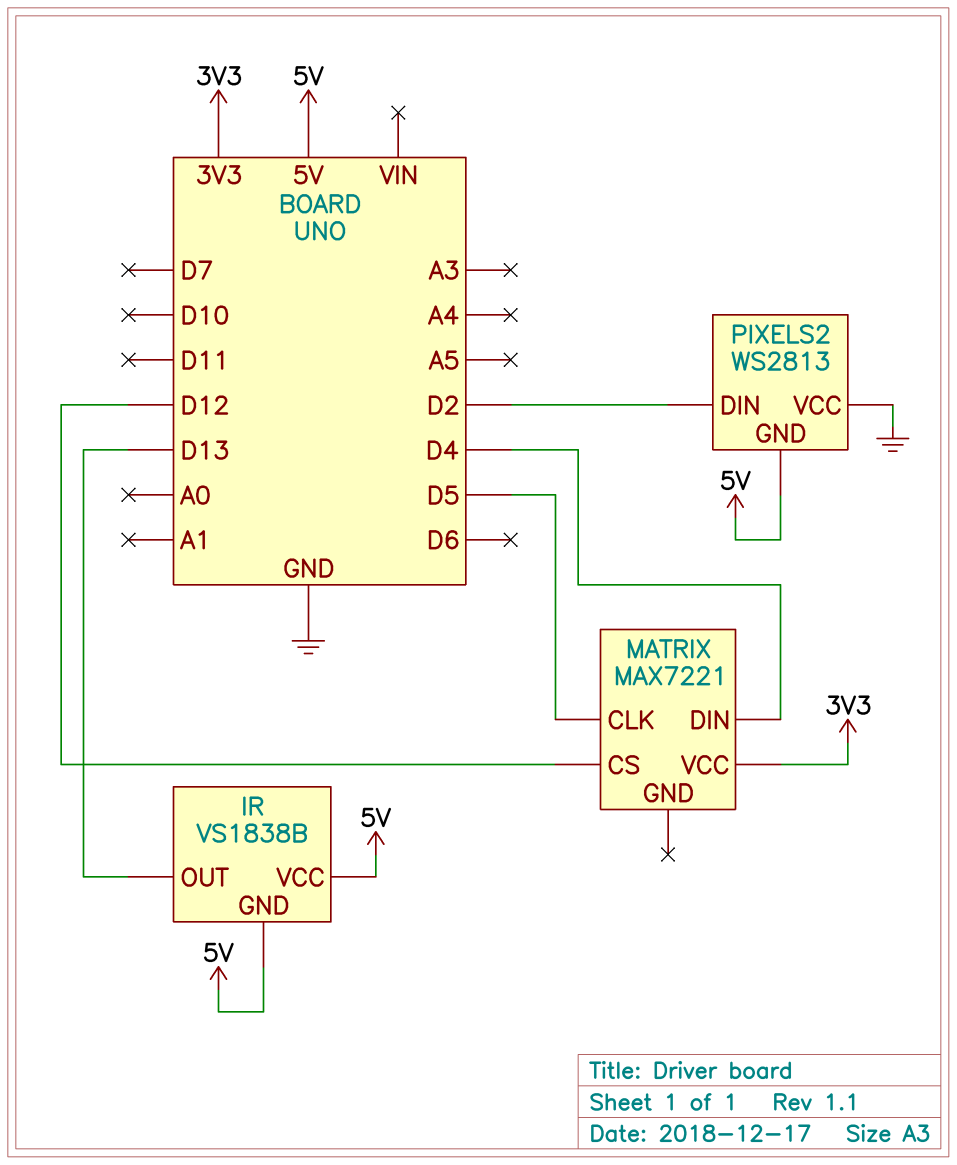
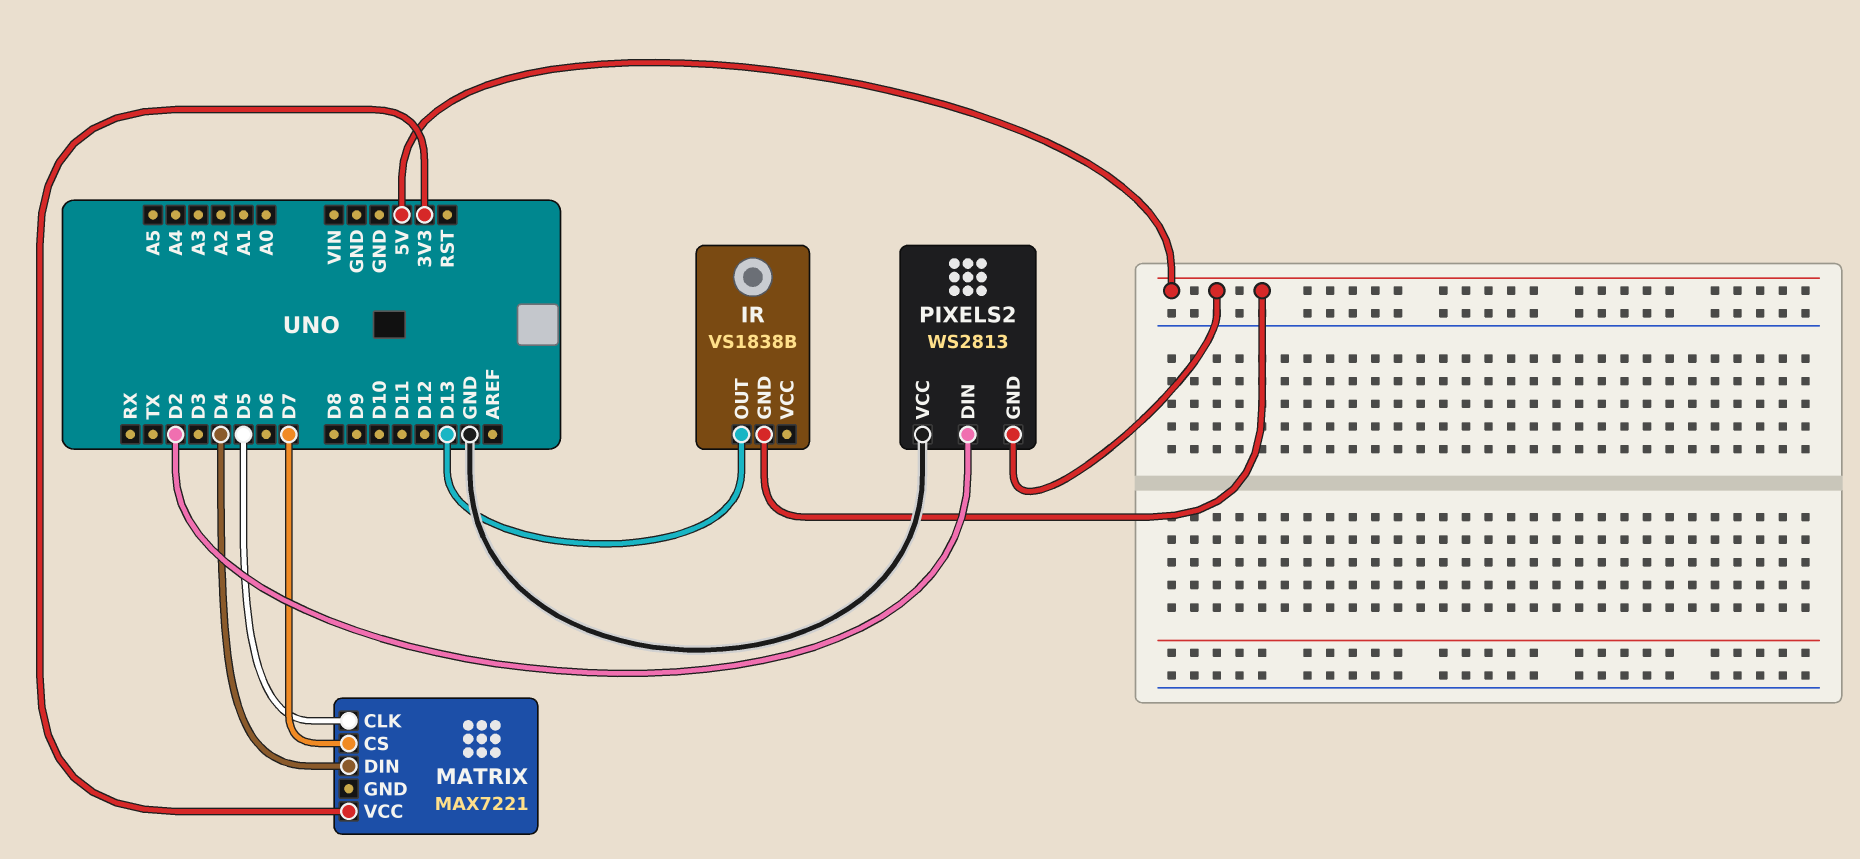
IR pin VCC: 5V -> none
MATRIX pin CS: D12 -> D7

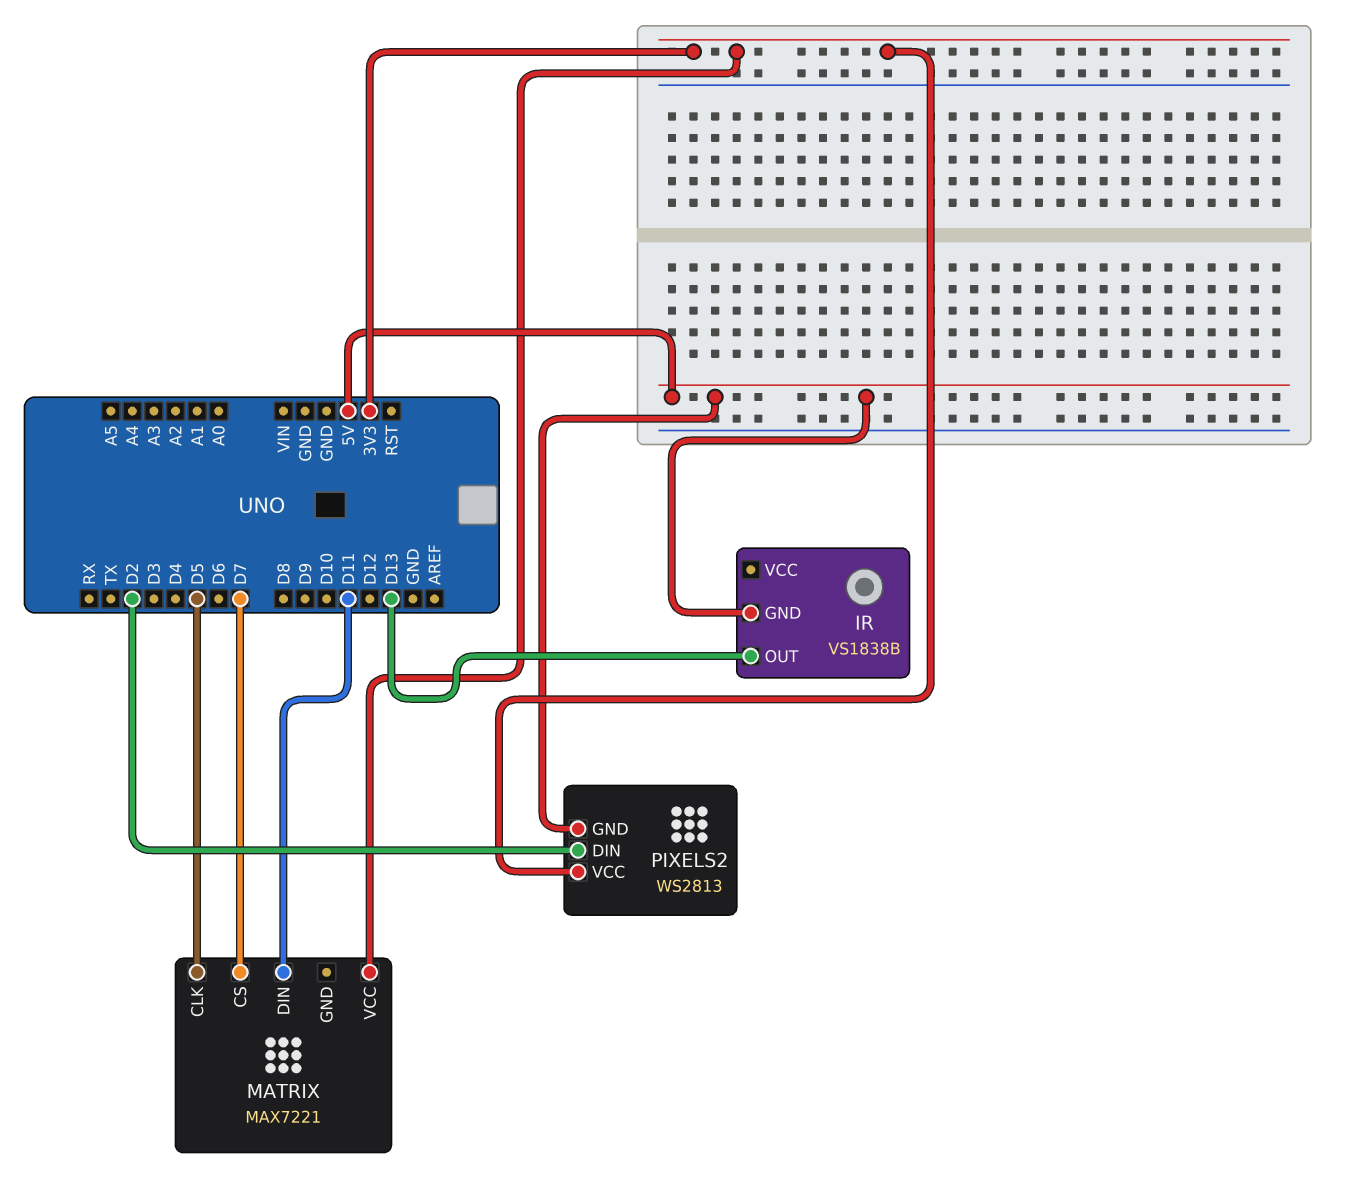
MATRIX pin DIN: D4 -> D11
PIXELS2 pin VCC: GND -> 3V3

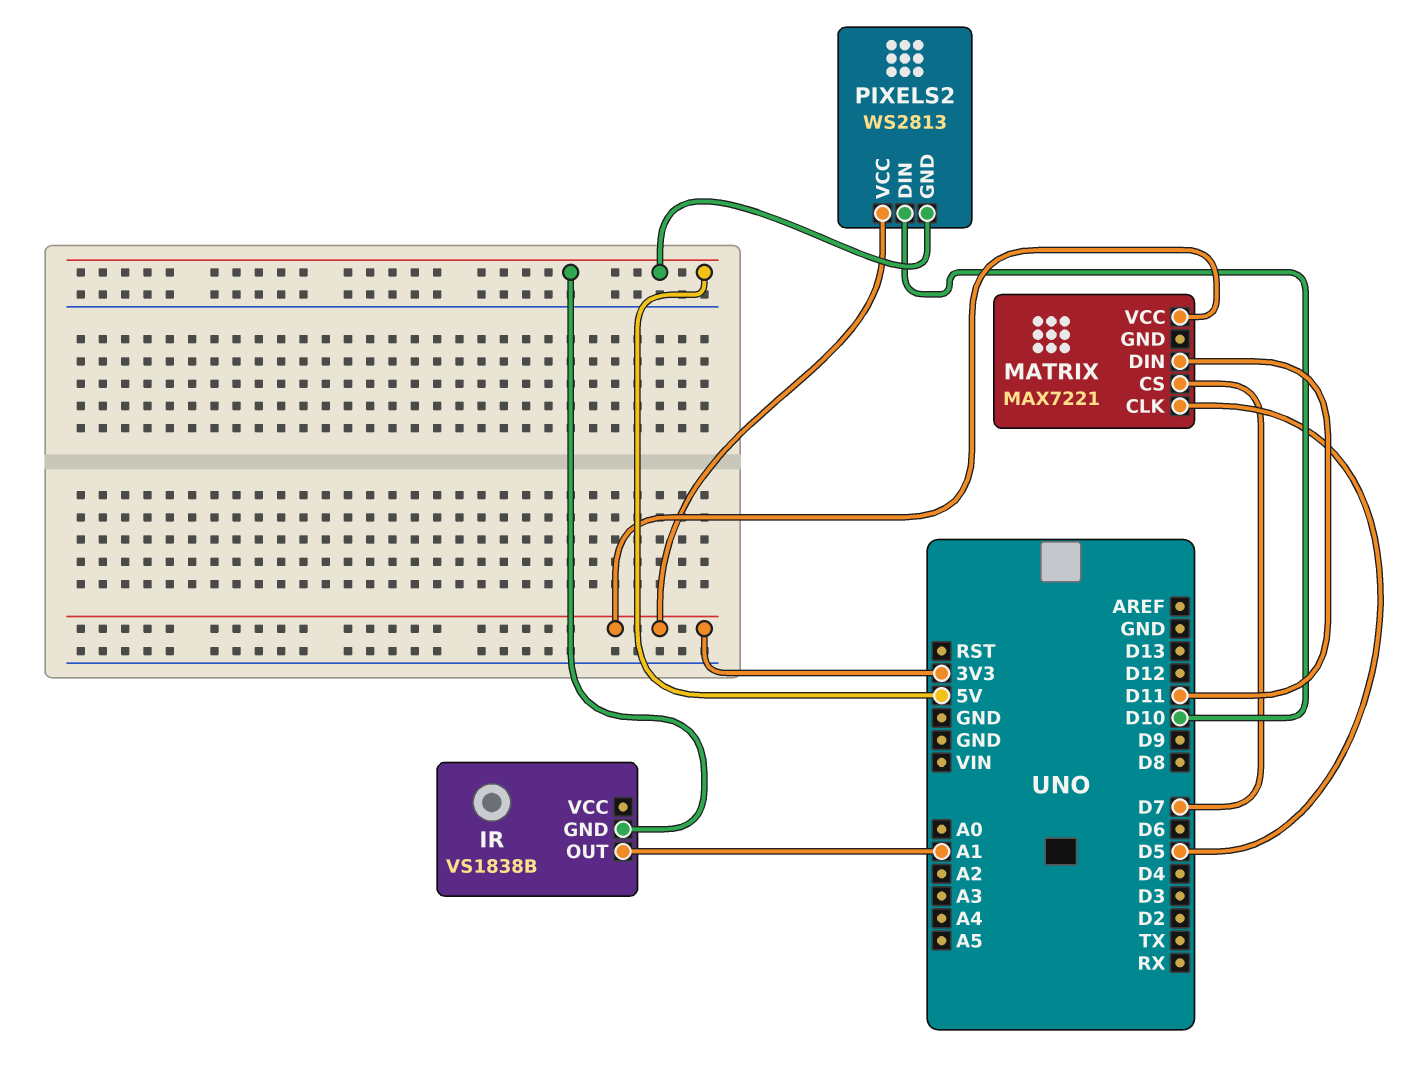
IR pin OUT: D13 -> A1
PIXELS2 pin DIN: D2 -> D10

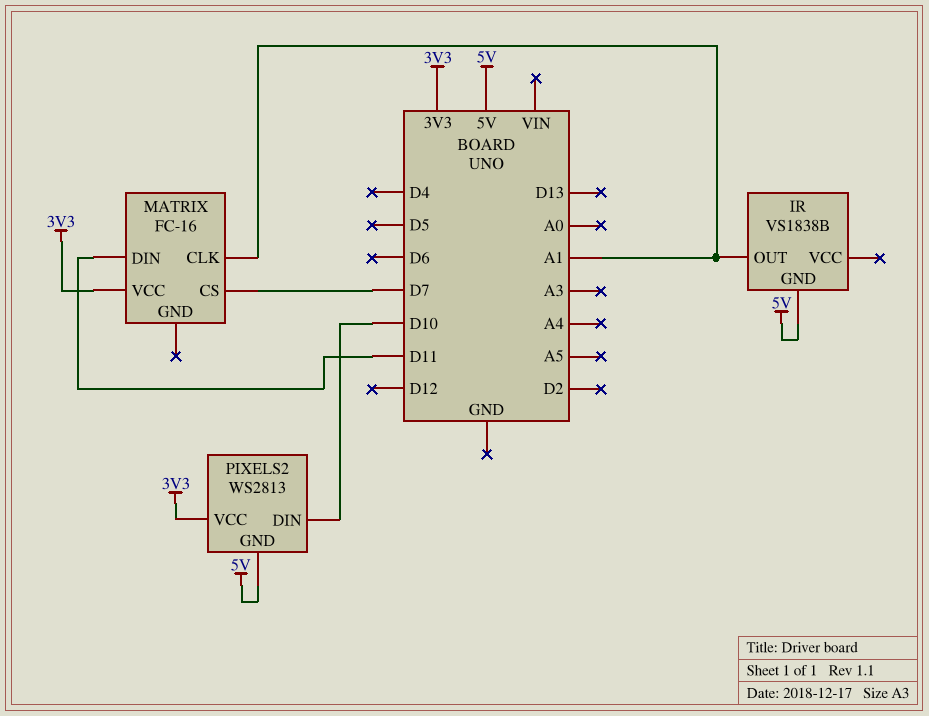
MATRIX: MAX7221 -> FC-16
MATRIX pin CLK: D5 -> A1

